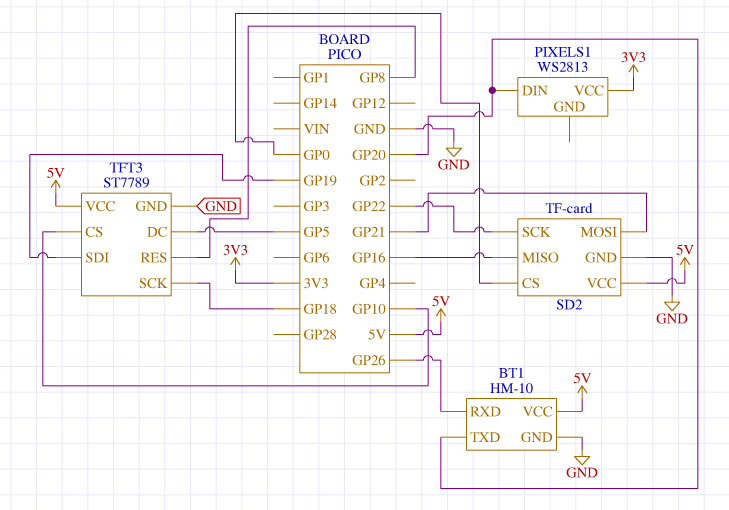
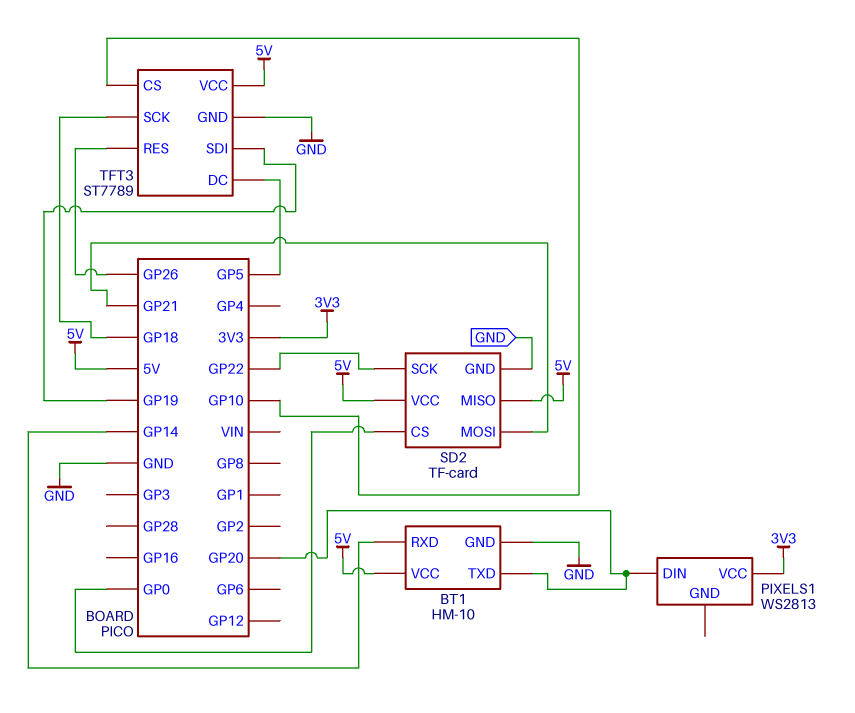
BT1 pin RXD: GP26 -> GP14
SD2 pin MISO: GP16 -> 5V
TFT3 pin RES: GP8 -> GP26

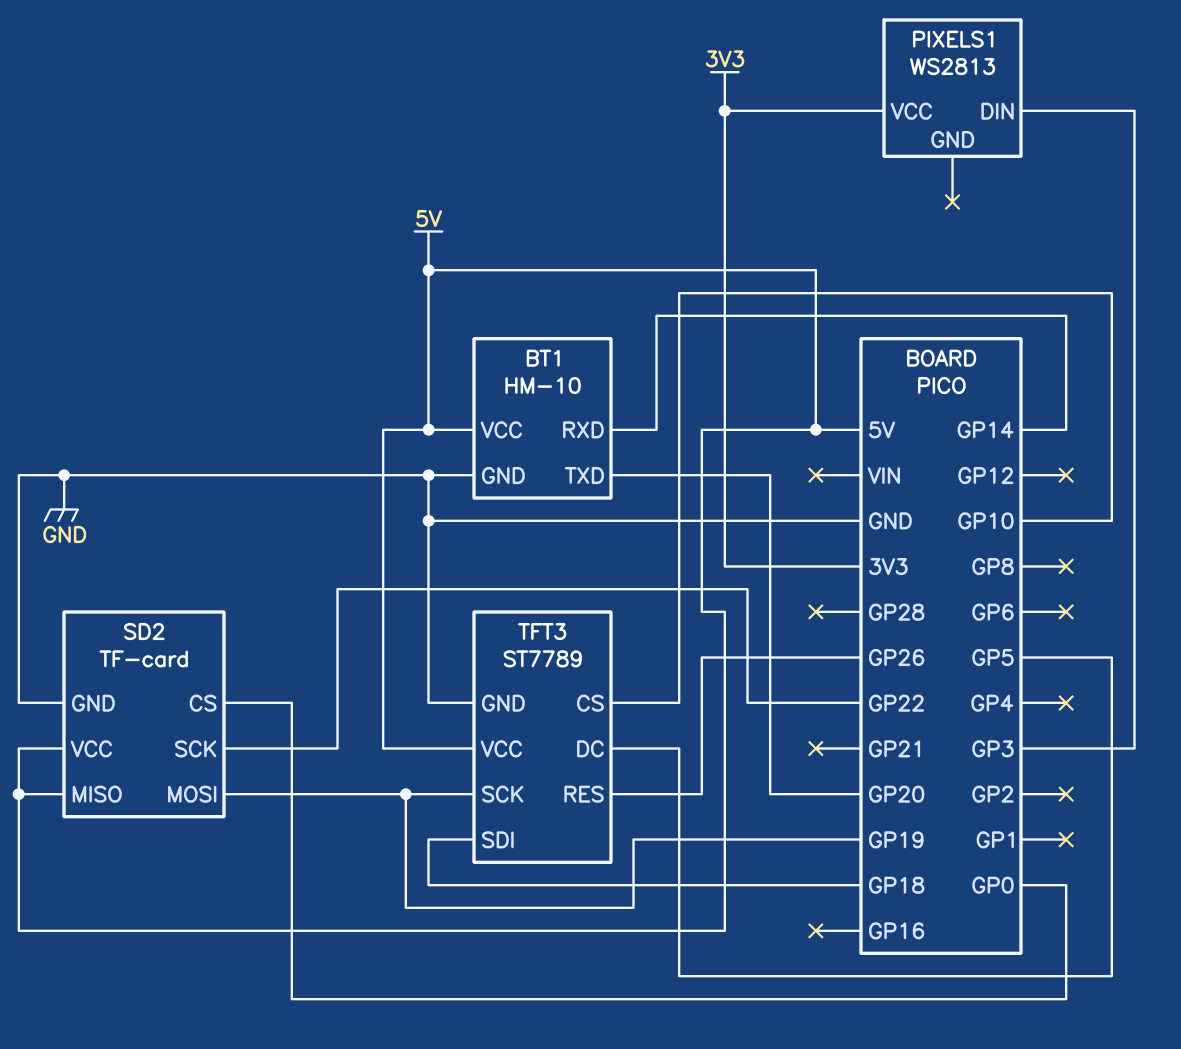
PIXELS1 pin DIN: GP20 -> GP3
SD2 pin MOSI: GP21 -> GP19
TFT3 pin SCK: GP18 -> GP19
TFT3 pin SDI: GP19 -> GP18

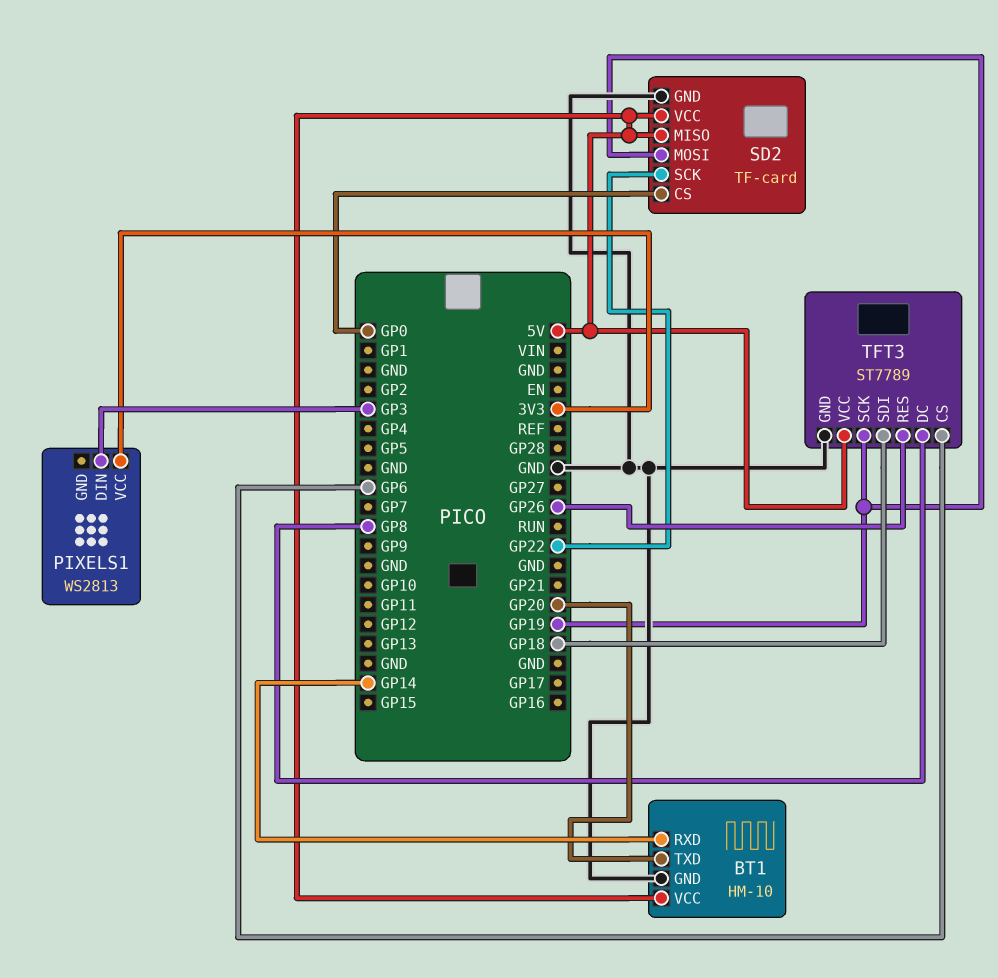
TFT3 pin CS: GP10 -> GP6
TFT3 pin DC: GP5 -> GP8

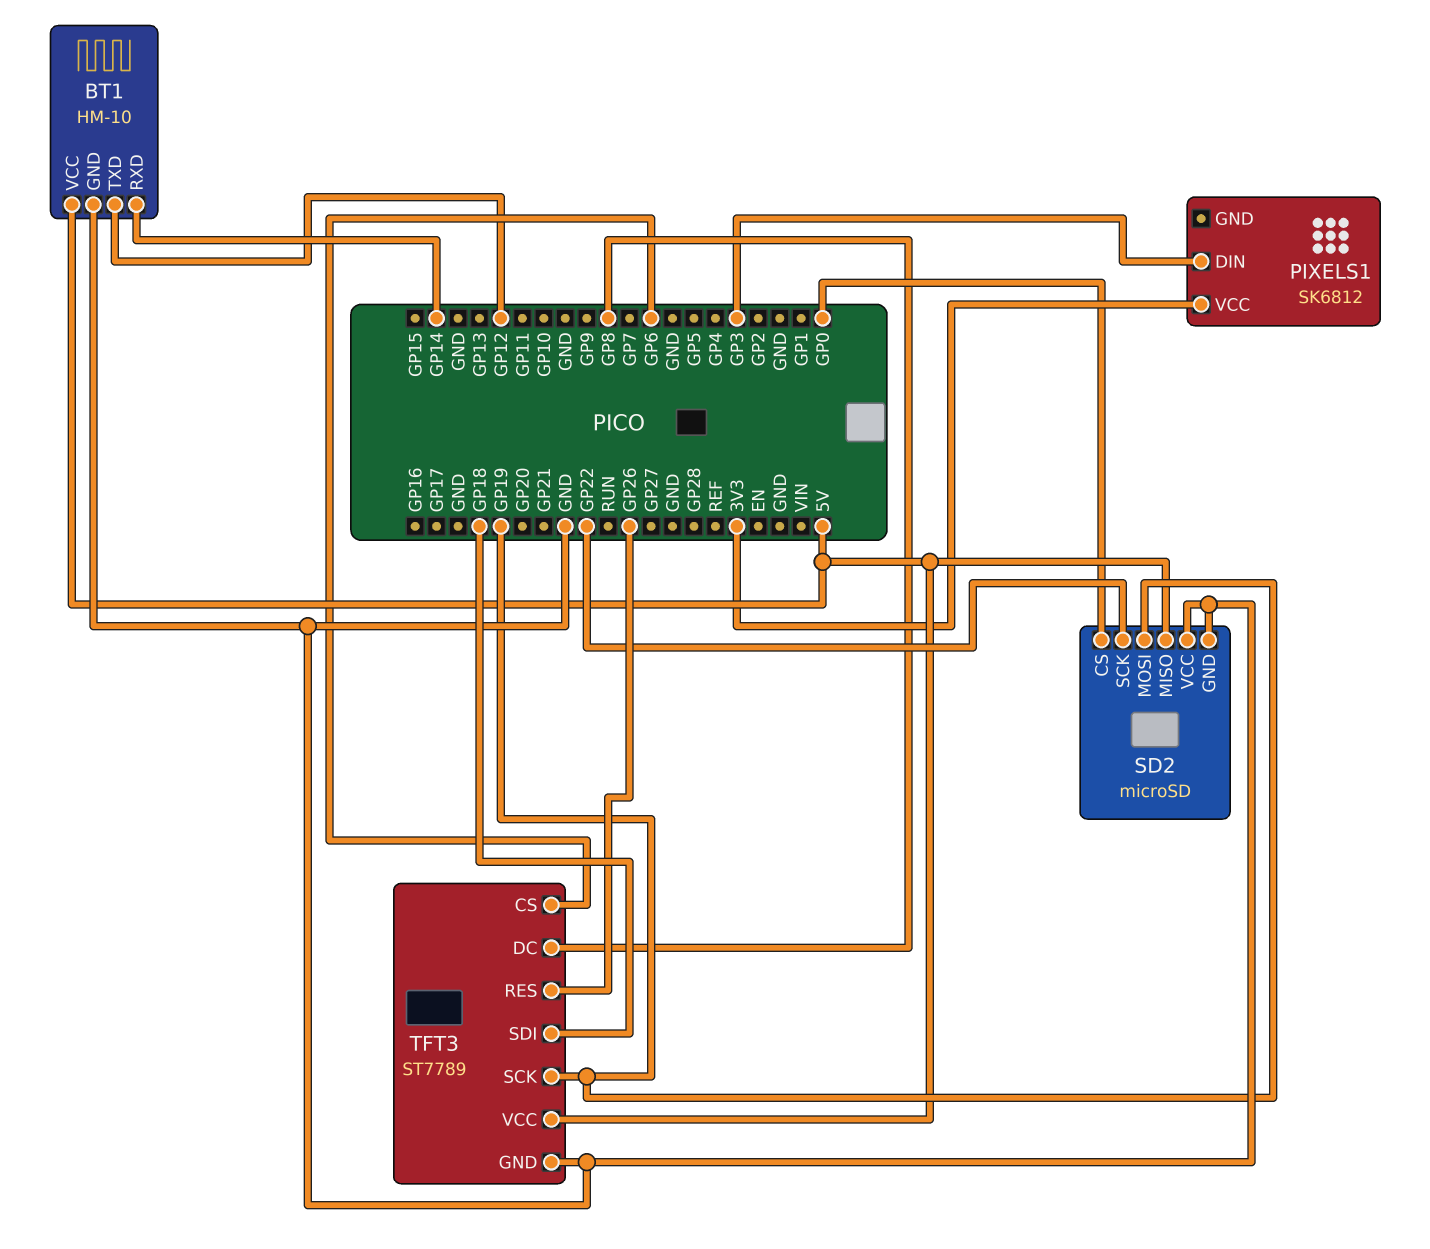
BT1 pin TXD: GP20 -> GP12
PIXELS1: WS2813 -> SK6812
SD2: TF-card -> microSD
SD2 pin VCC: 5V -> GND

